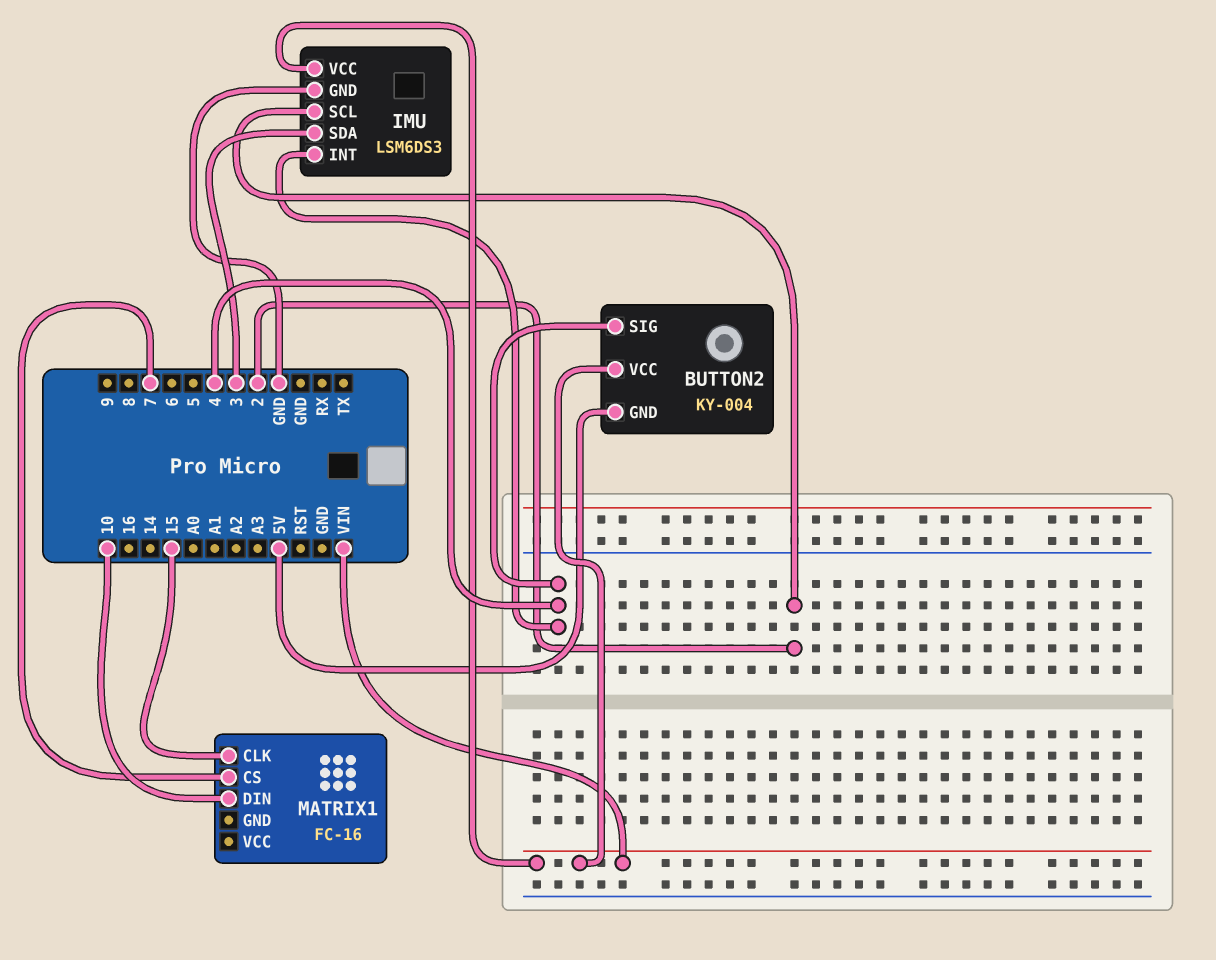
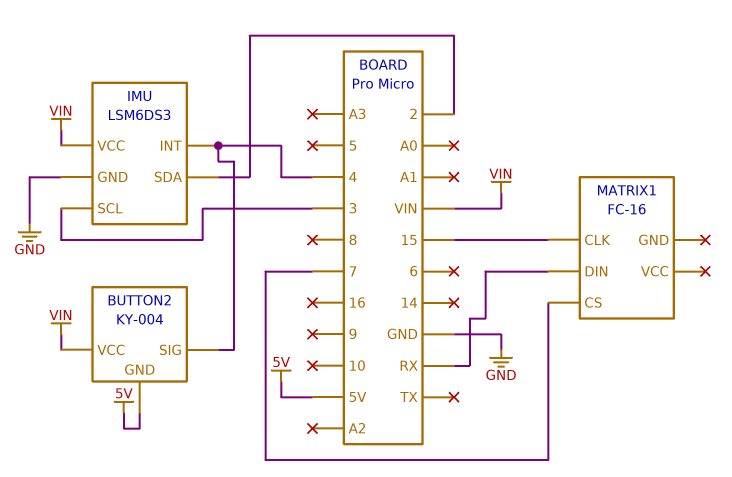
IMU pin SCL: 2 -> 3
IMU pin SDA: 3 -> 2
MATRIX1 pin DIN: 10 -> RX

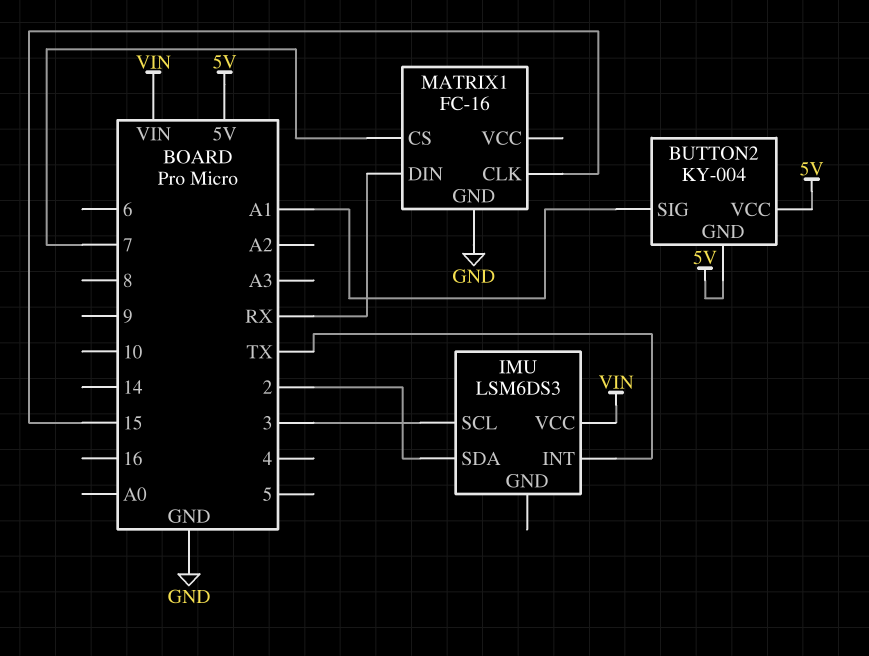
BUTTON2 pin SIG: 4 -> A1
BUTTON2 pin VCC: VIN -> 5V
IMU pin GND: GND -> none
IMU pin INT: 4 -> TX
MATRIX1 pin GND: none -> GND

